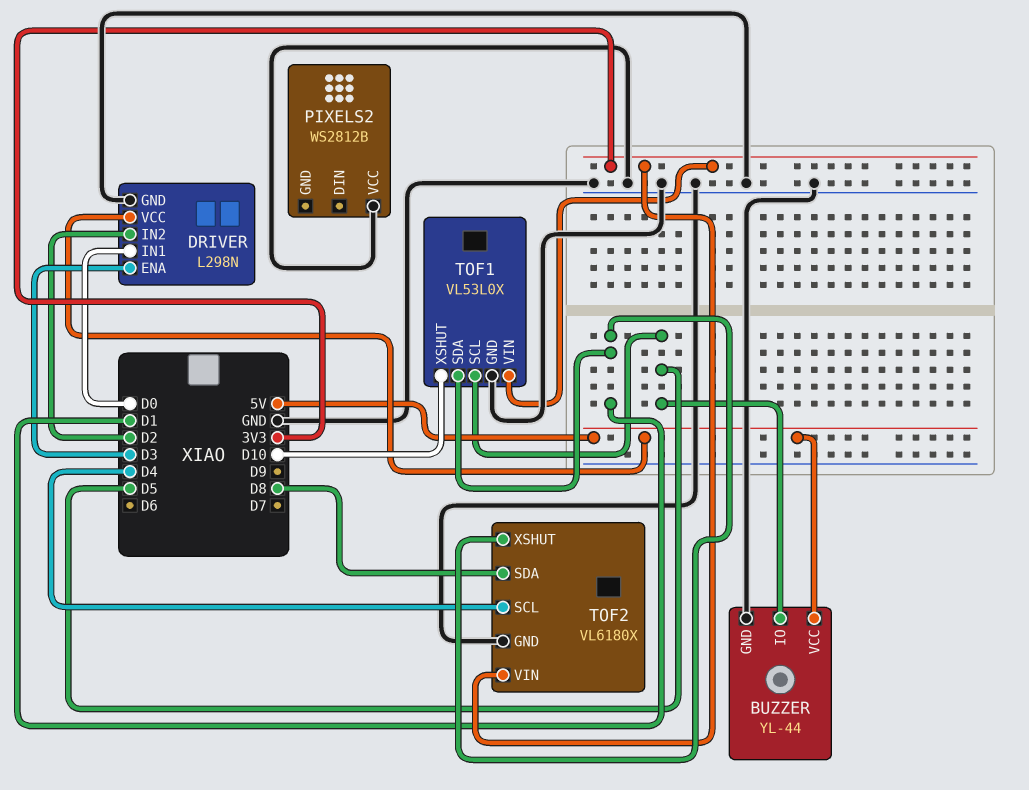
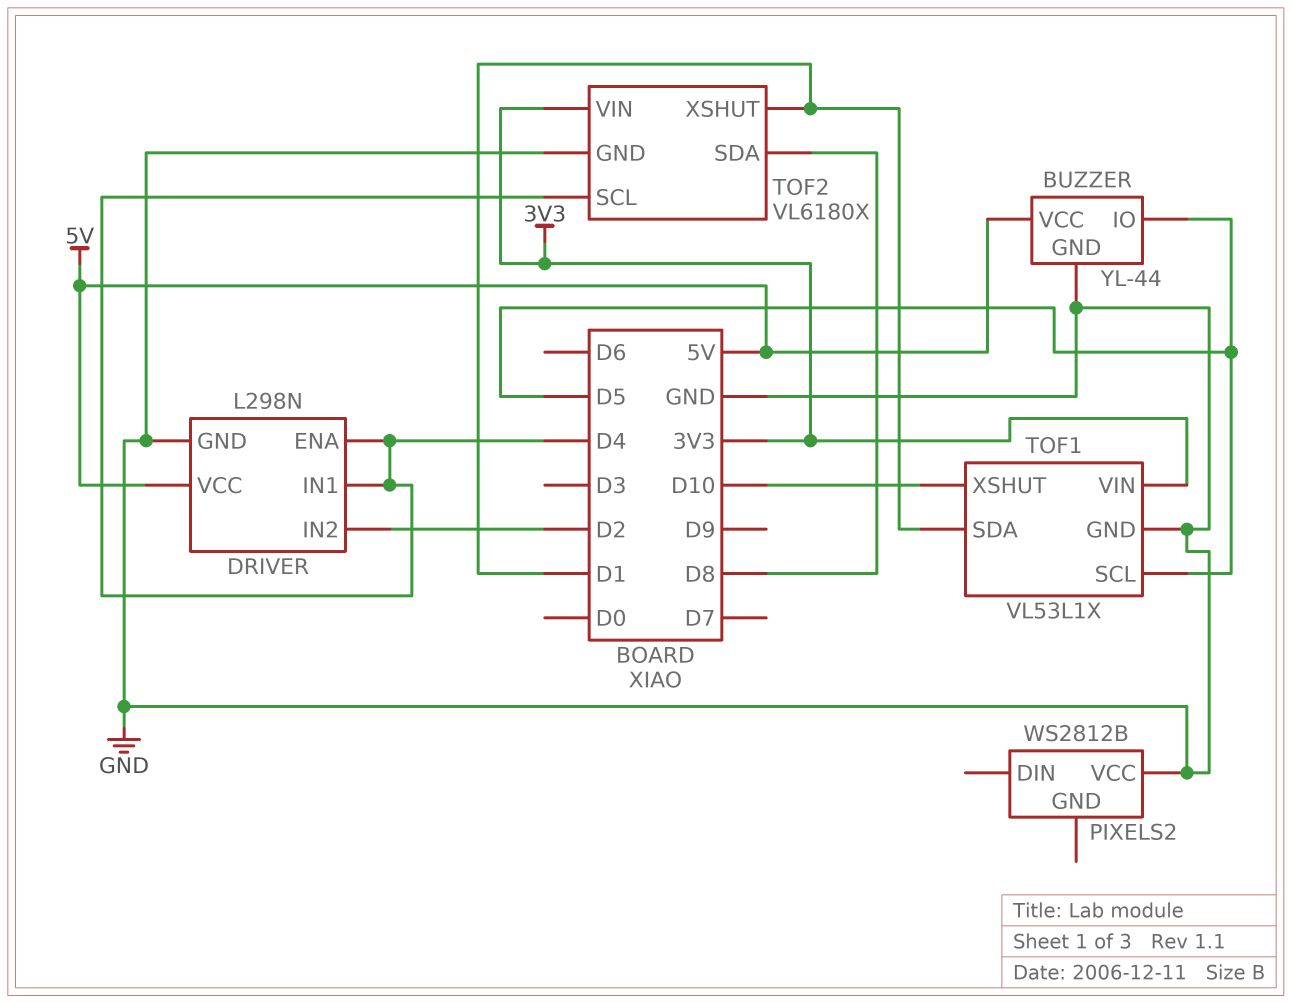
DRIVER pin ENA: D3 -> D4
DRIVER pin IN1: D0 -> D4
TOF1: VL53L0X -> VL53L1X

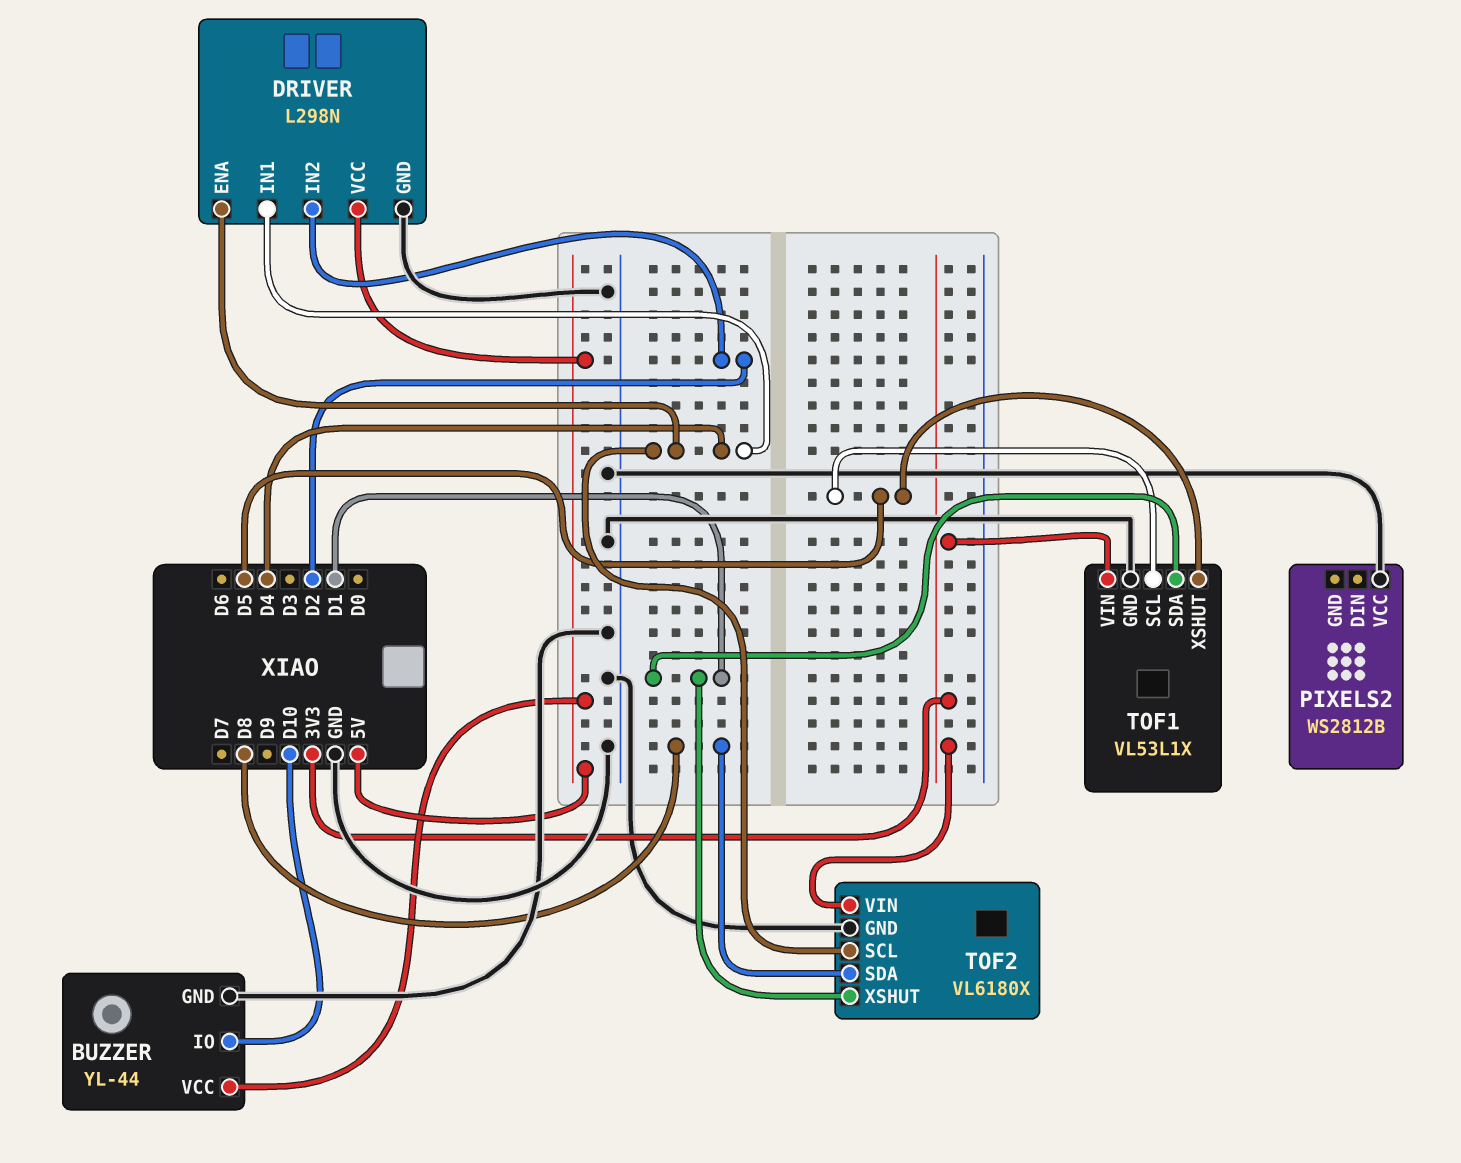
BUZZER pin IO: D5 -> D10
TOF1 pin XSHUT: D10 -> D5

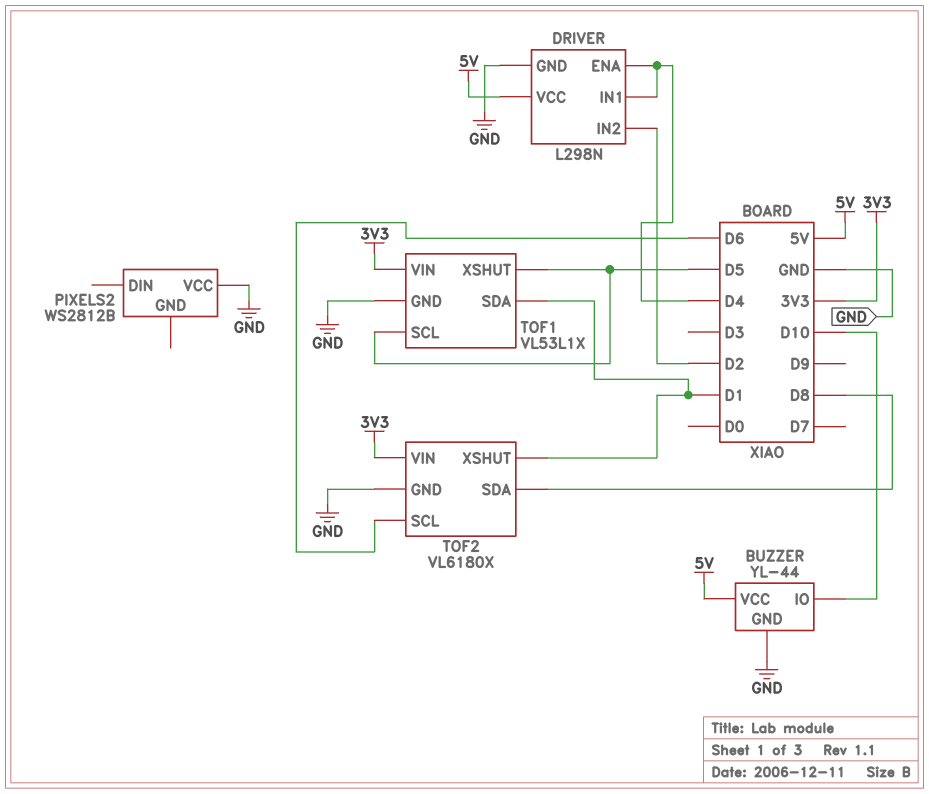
TOF2 pin SCL: D4 -> D6

